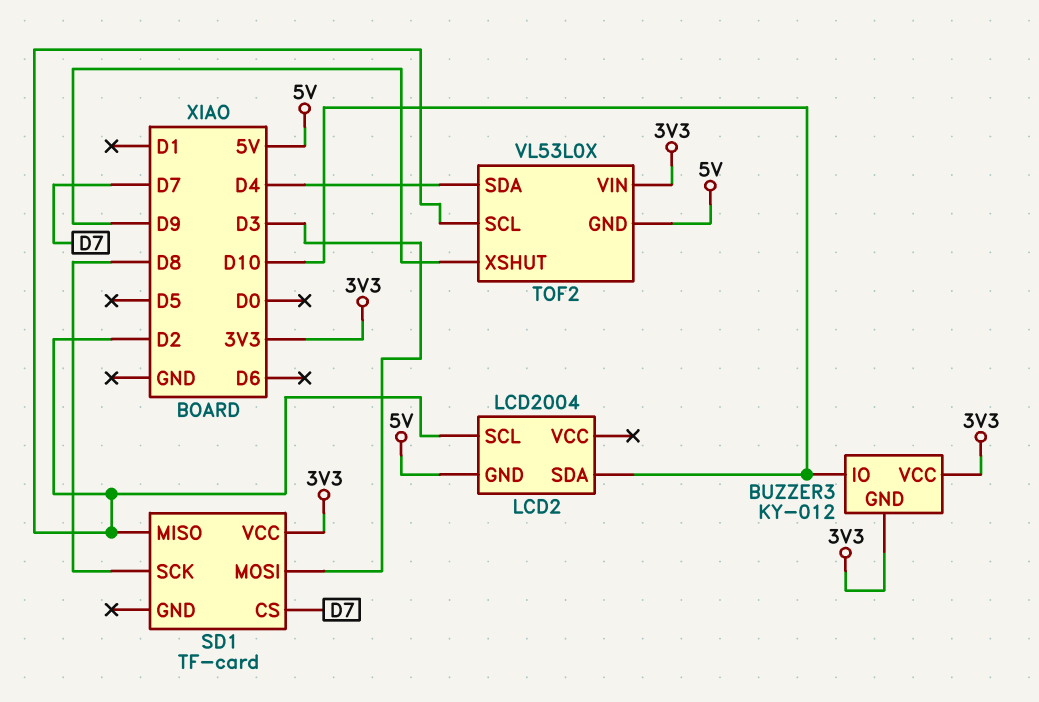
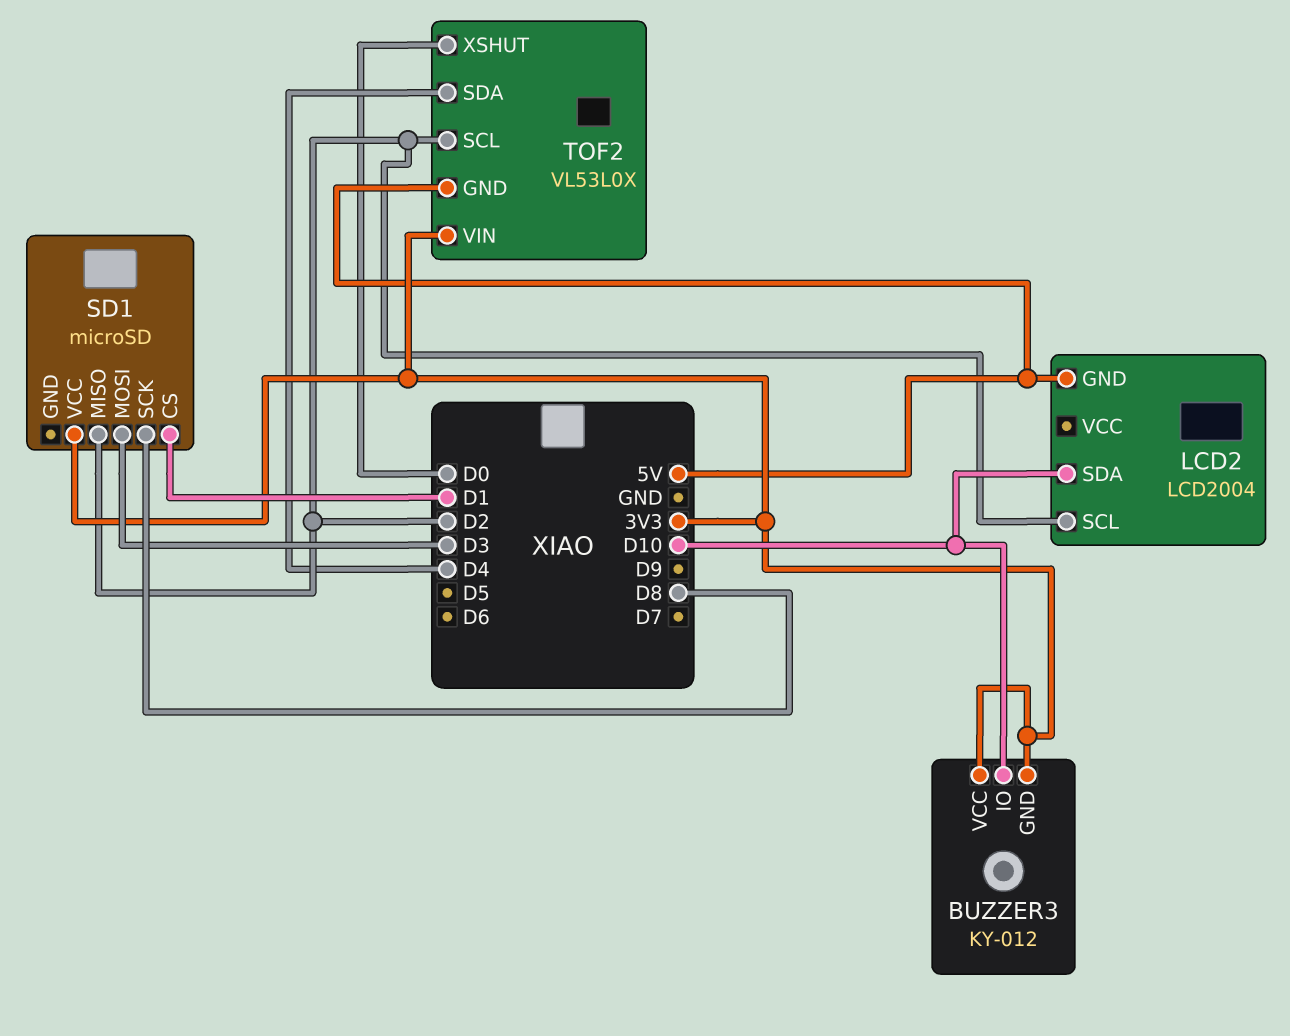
SD1: TF-card -> microSD
SD1 pin CS: D7 -> D1
TOF2 pin XSHUT: D9 -> D0

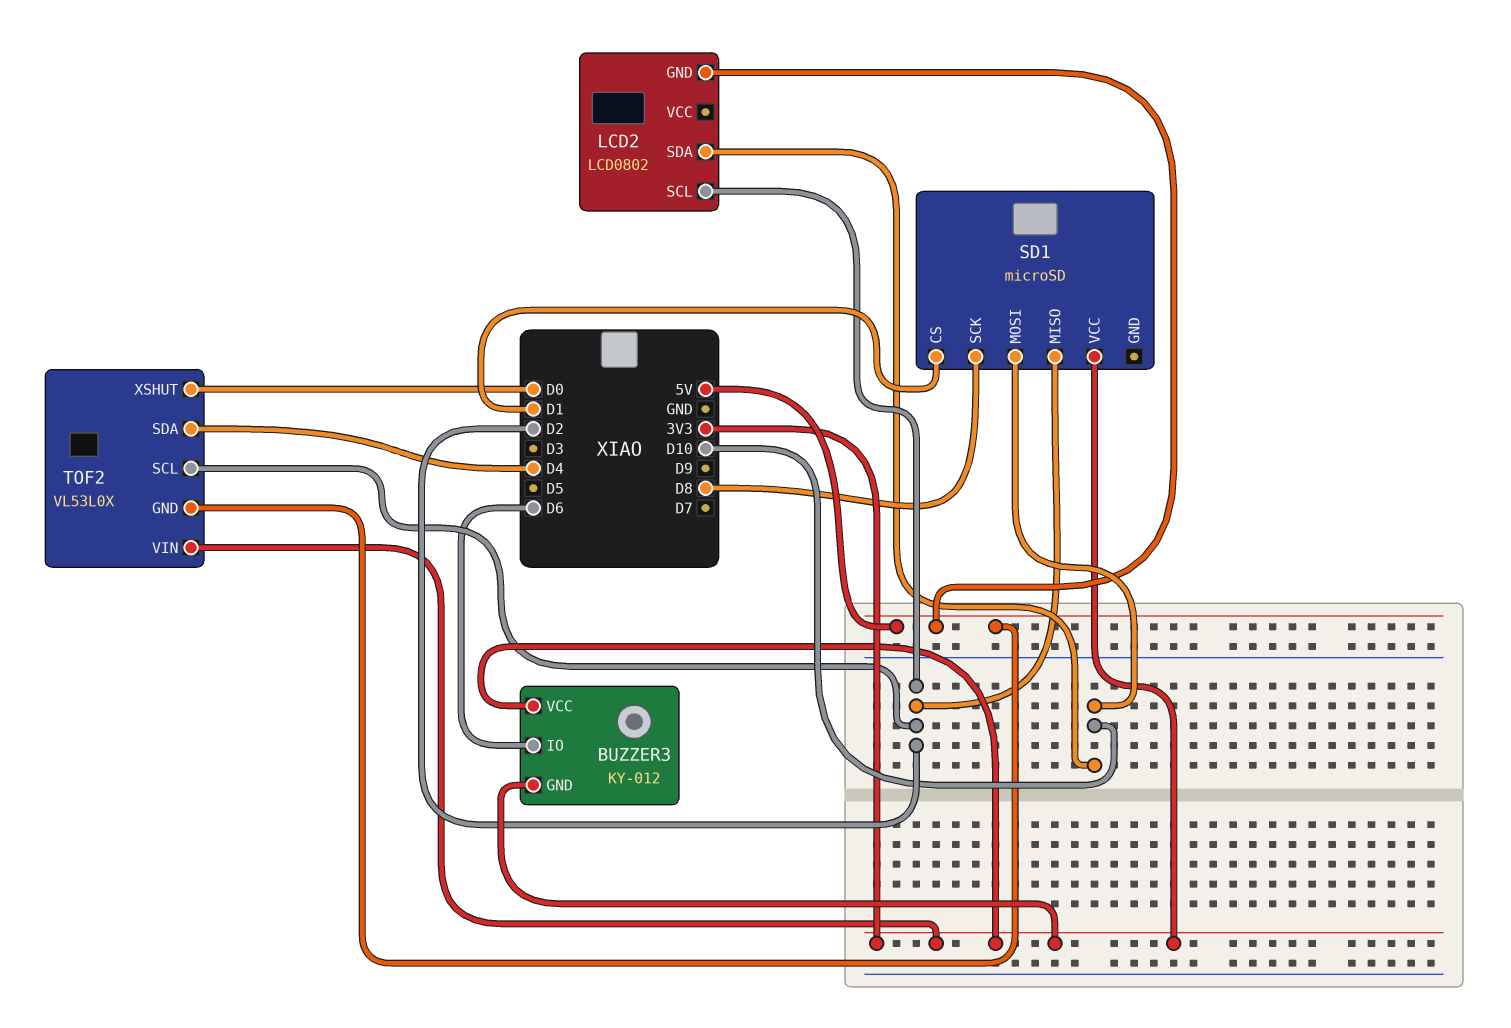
BUZZER3 pin IO: D10 -> D6
LCD2: LCD2004 -> LCD0802
SD1 pin MOSI: D3 -> D10

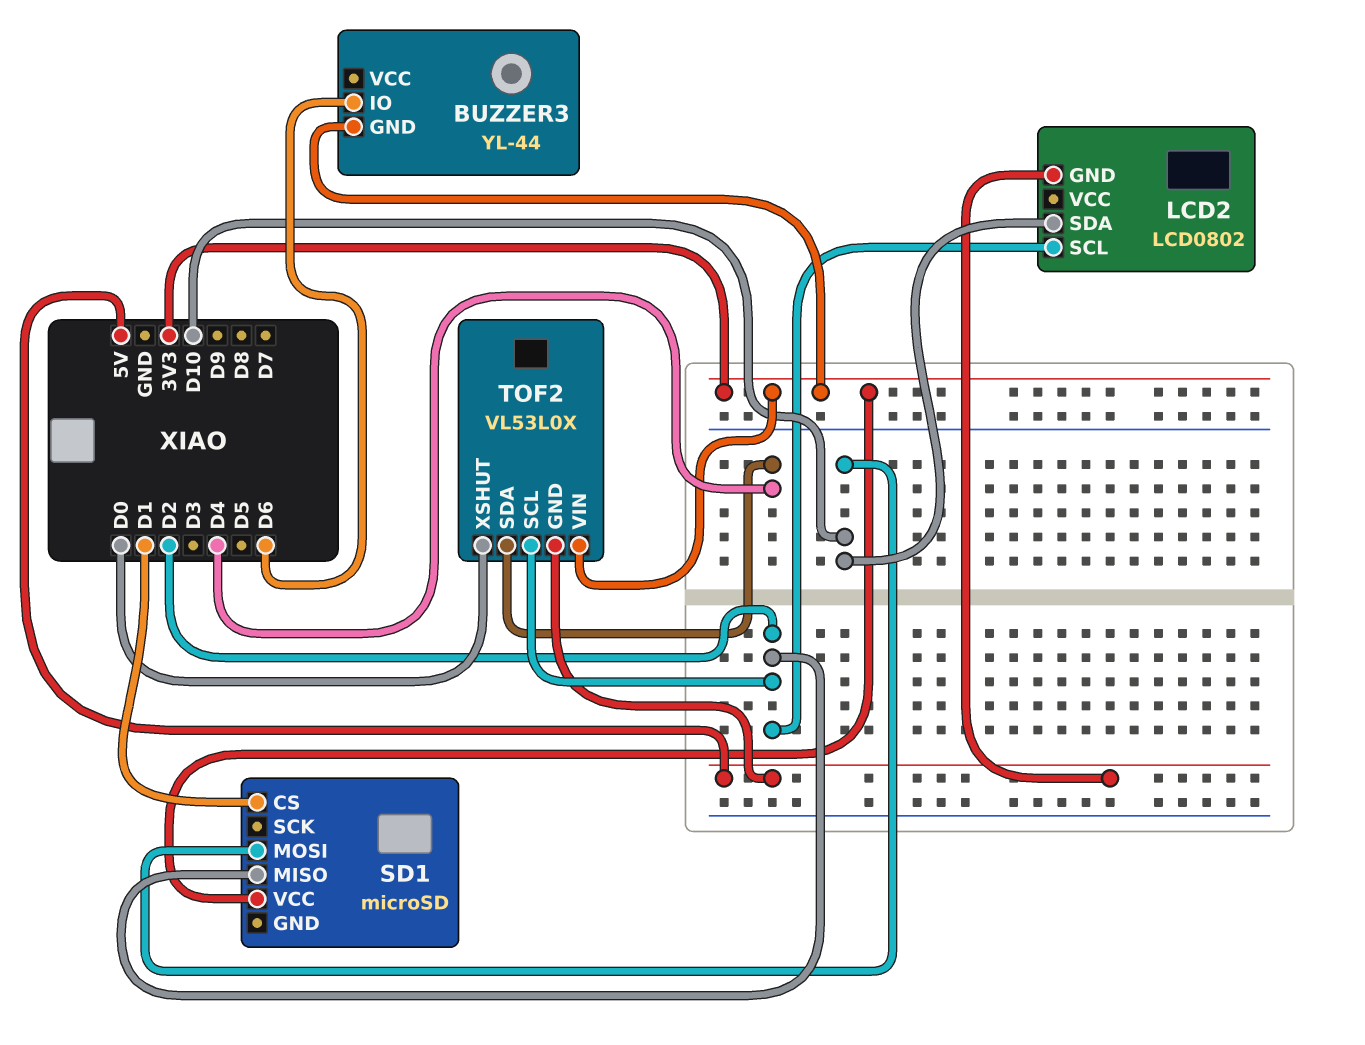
BUZZER3: KY-012 -> YL-44
BUZZER3 pin VCC: 3V3 -> none
SD1 pin SCK: D8 -> none

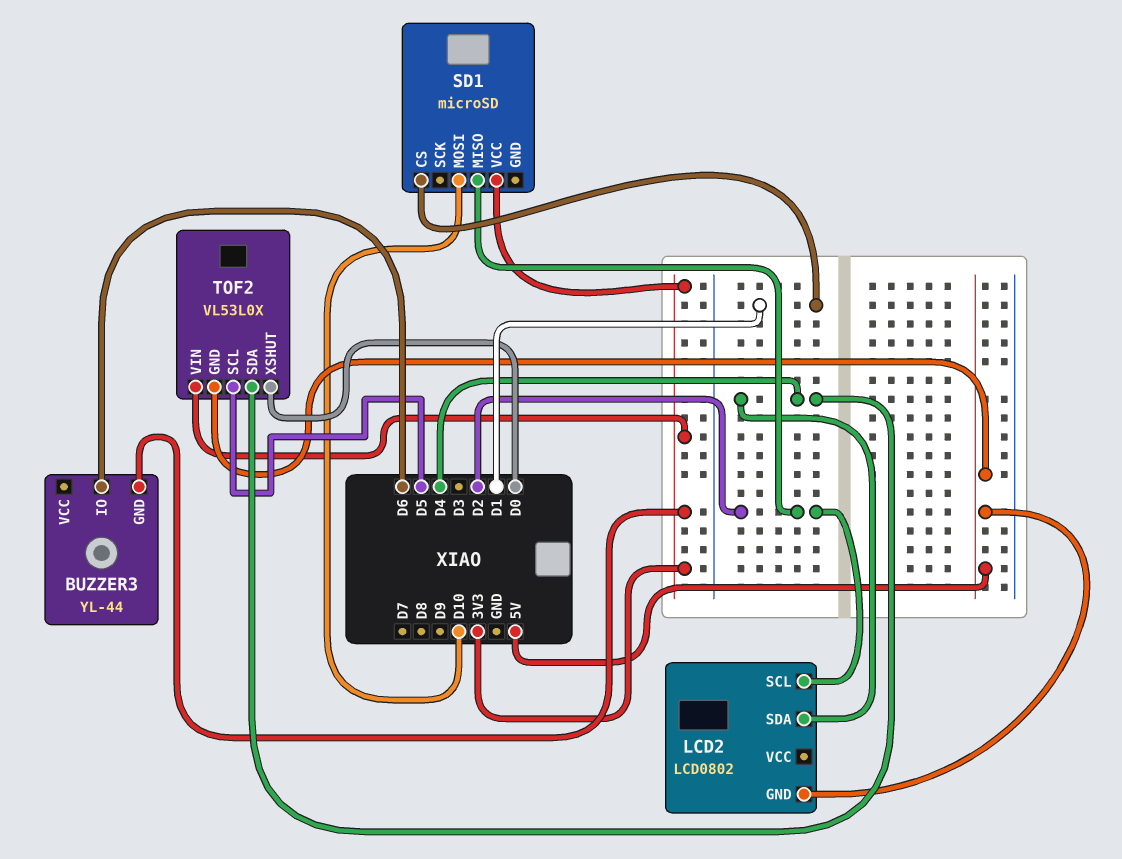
LCD2 pin SDA: D10 -> D4
TOF2 pin SCL: D2 -> D5

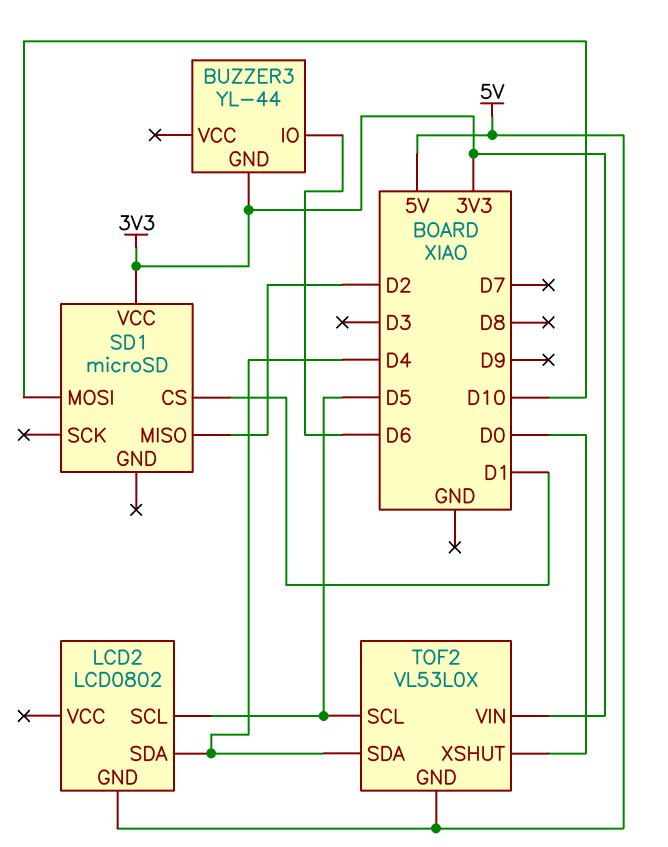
LCD2 pin SCL: D2 -> D5

